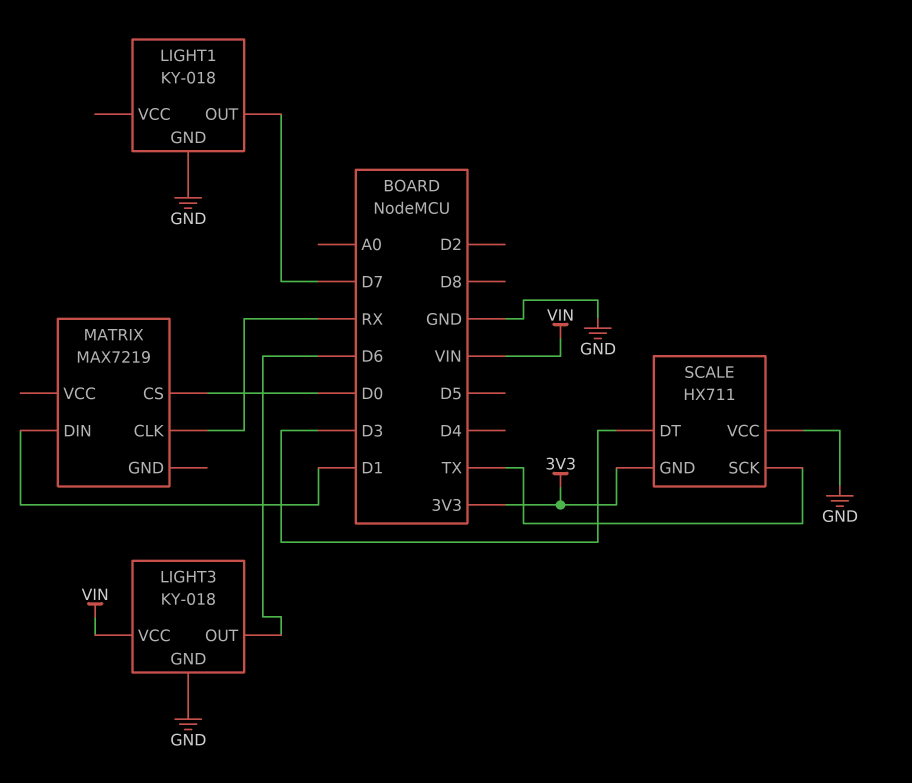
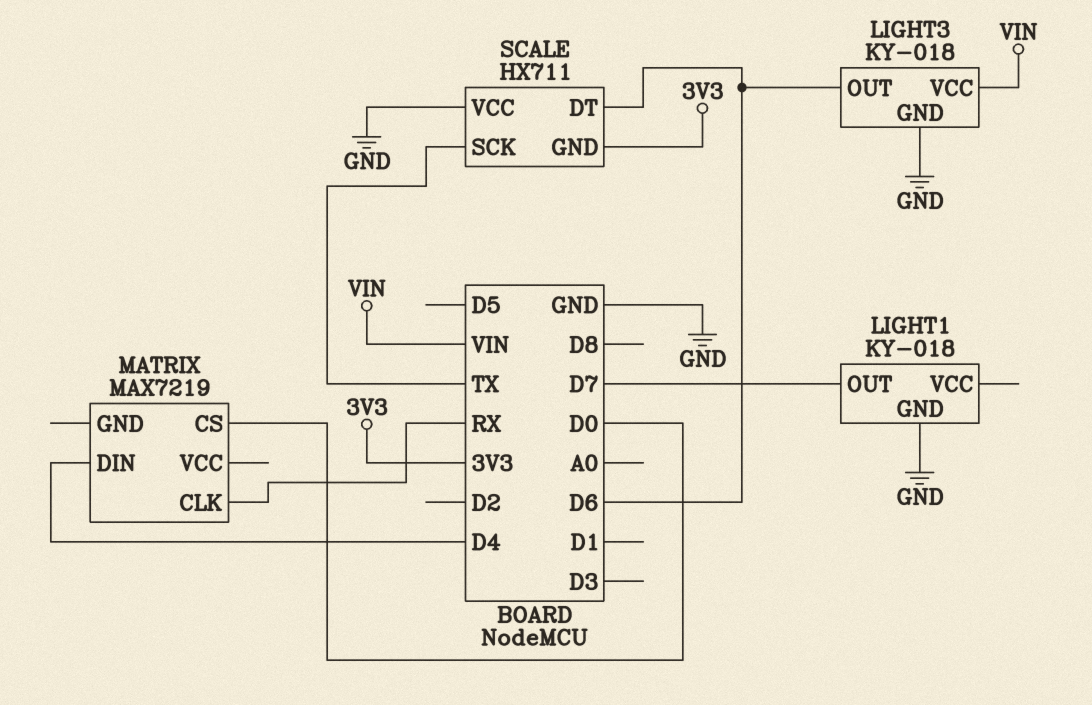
MATRIX pin DIN: D1 -> D4
SCALE pin DT: D3 -> D6

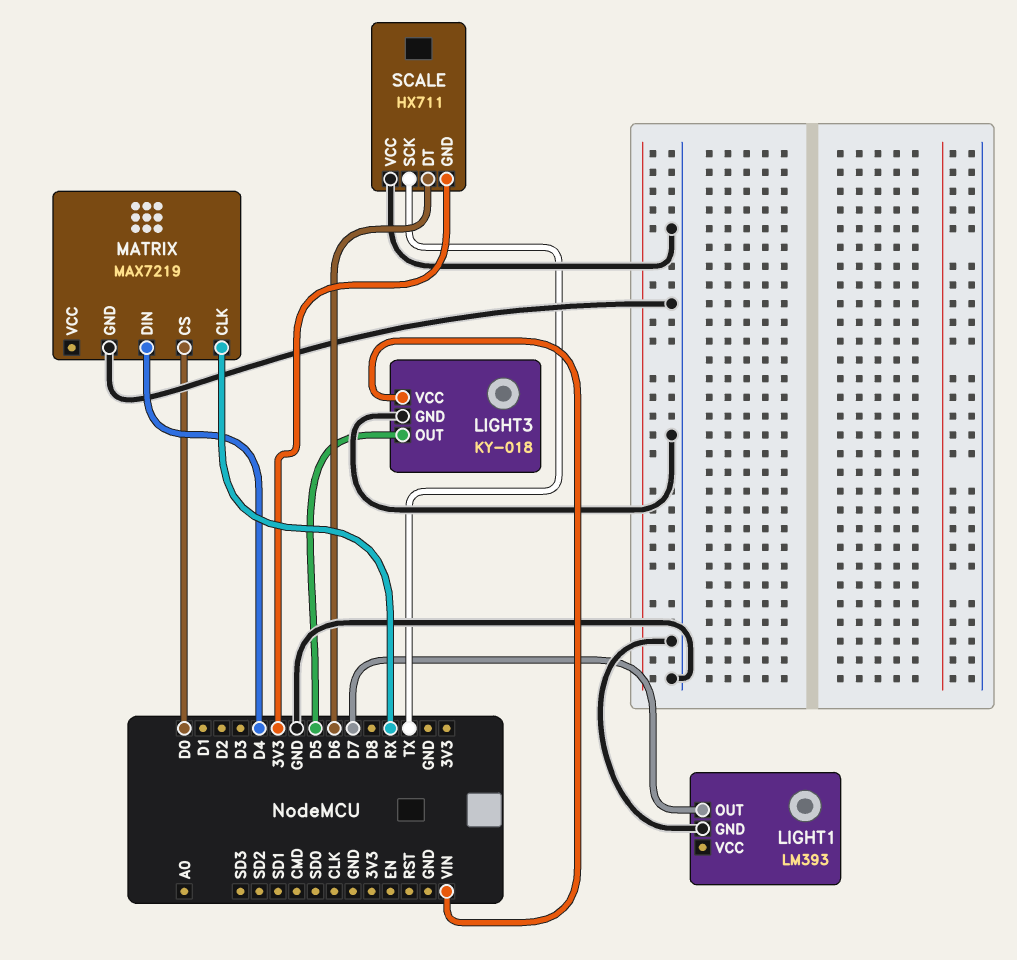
LIGHT1: KY-018 -> LM393
LIGHT3 pin OUT: D6 -> D5
MATRIX pin GND: none -> GND

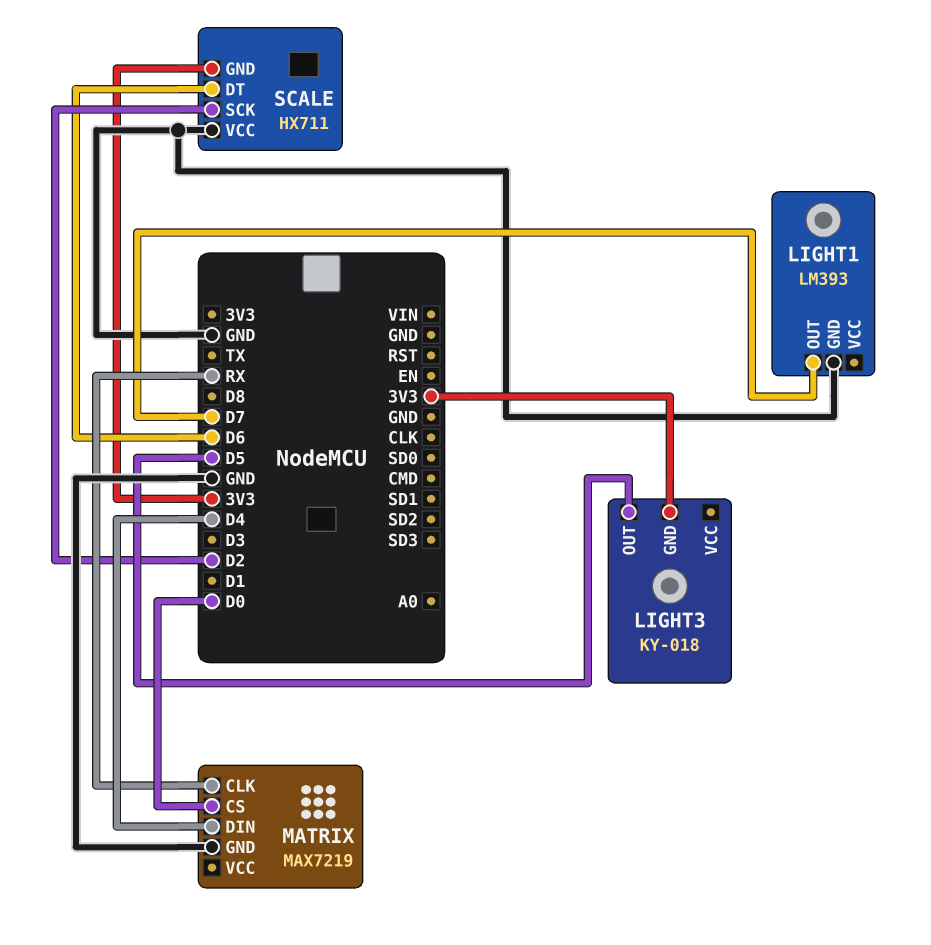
LIGHT3 pin GND: GND -> 3V3
LIGHT3 pin VCC: VIN -> none
SCALE pin SCK: TX -> D2

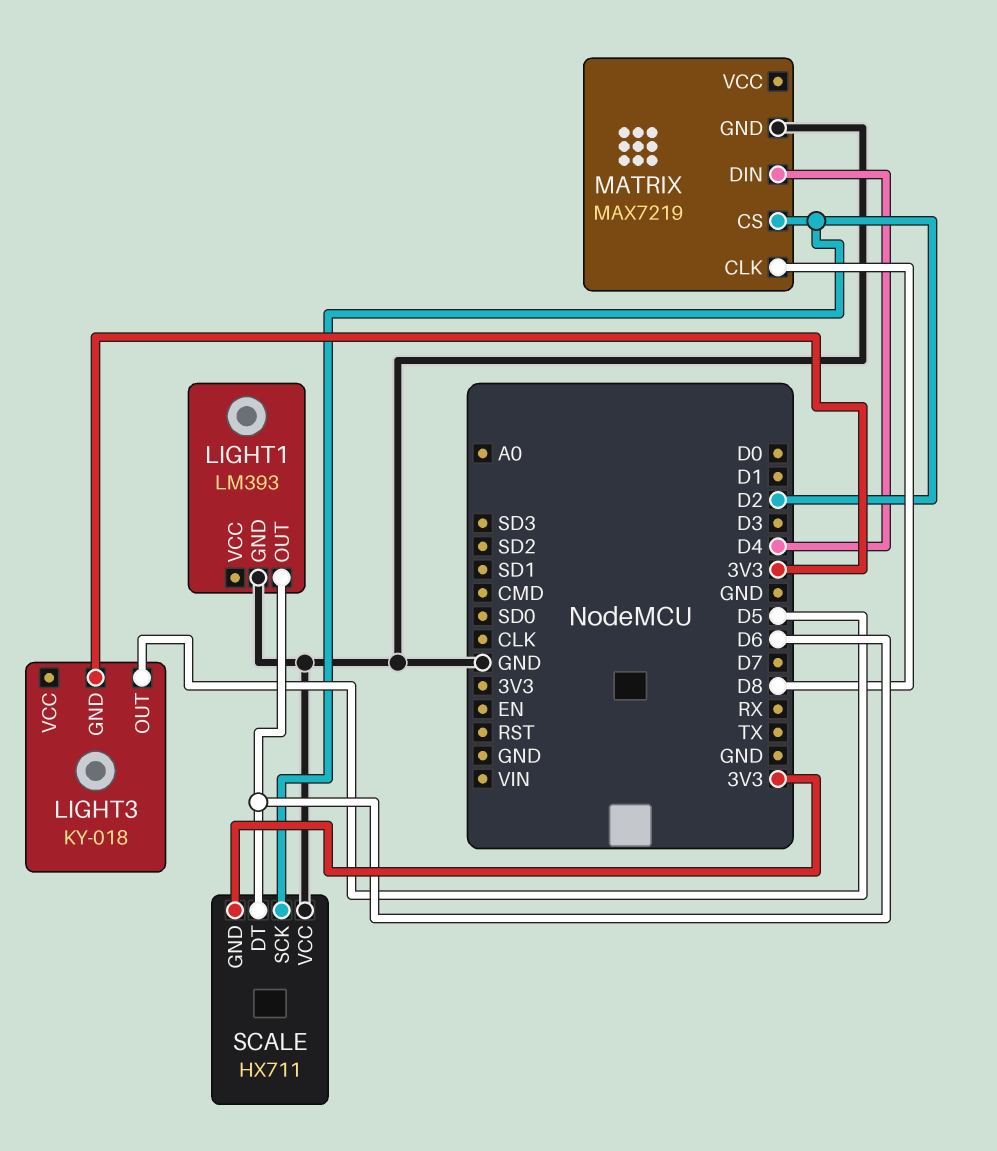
LIGHT1 pin OUT: D7 -> D6
MATRIX pin CLK: RX -> D8
MATRIX pin CS: D0 -> D2

